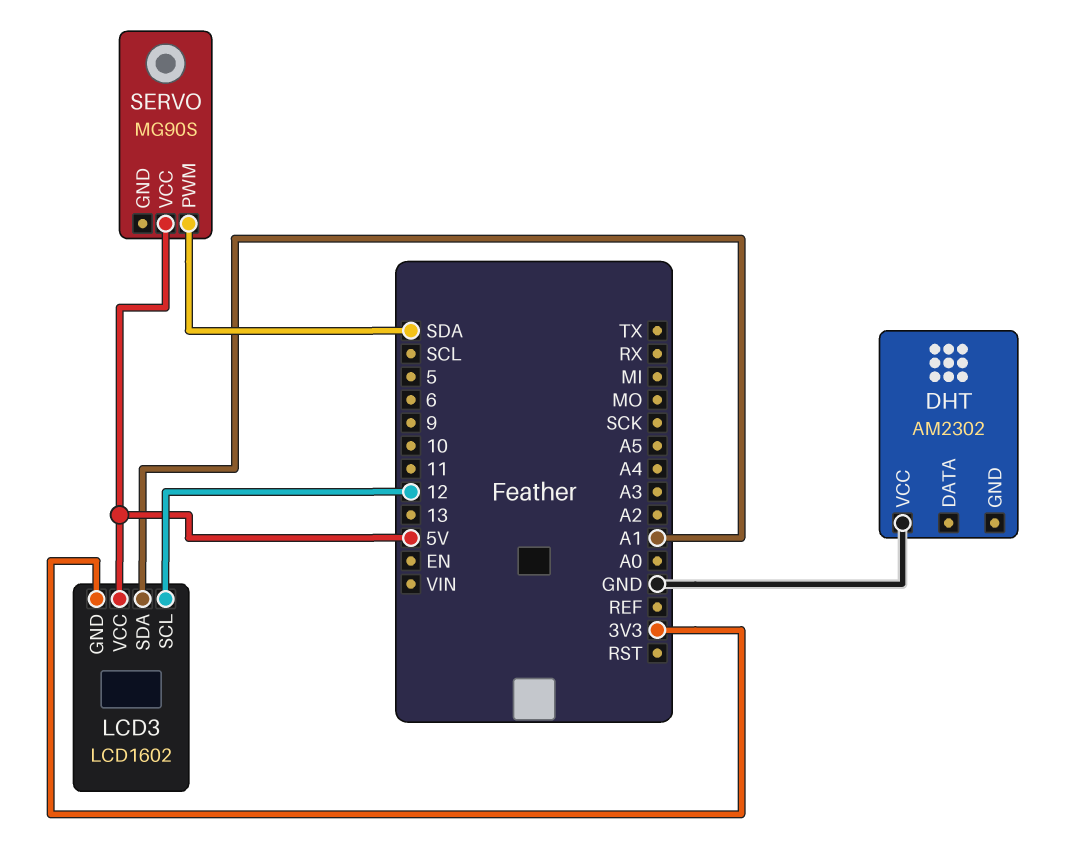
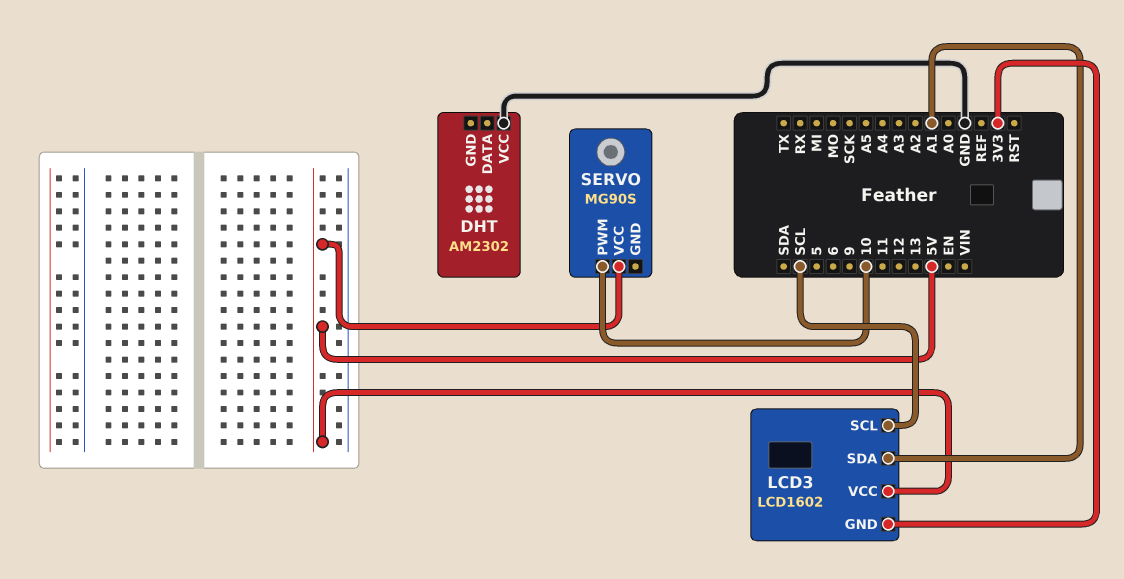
LCD3 pin SCL: 12 -> SCL
SERVO pin PWM: SDA -> 10

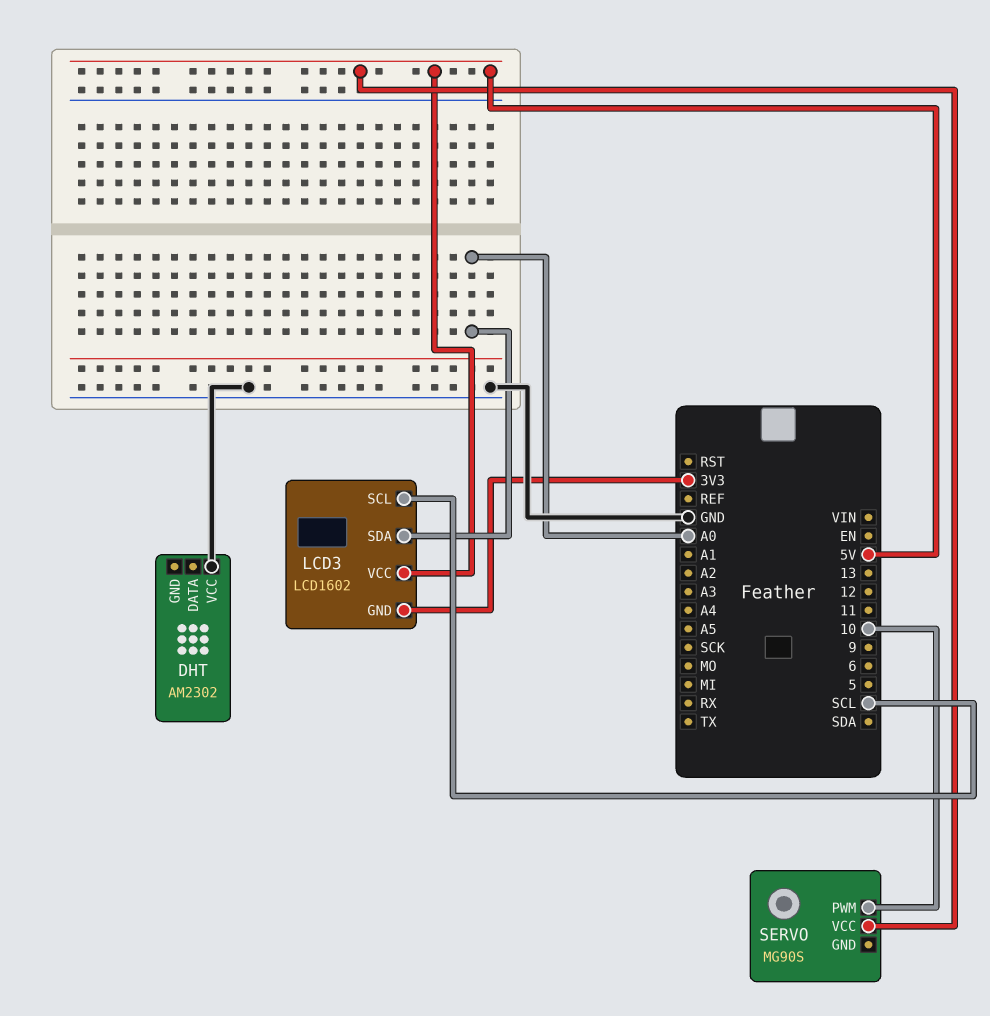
LCD3 pin SDA: A1 -> A0

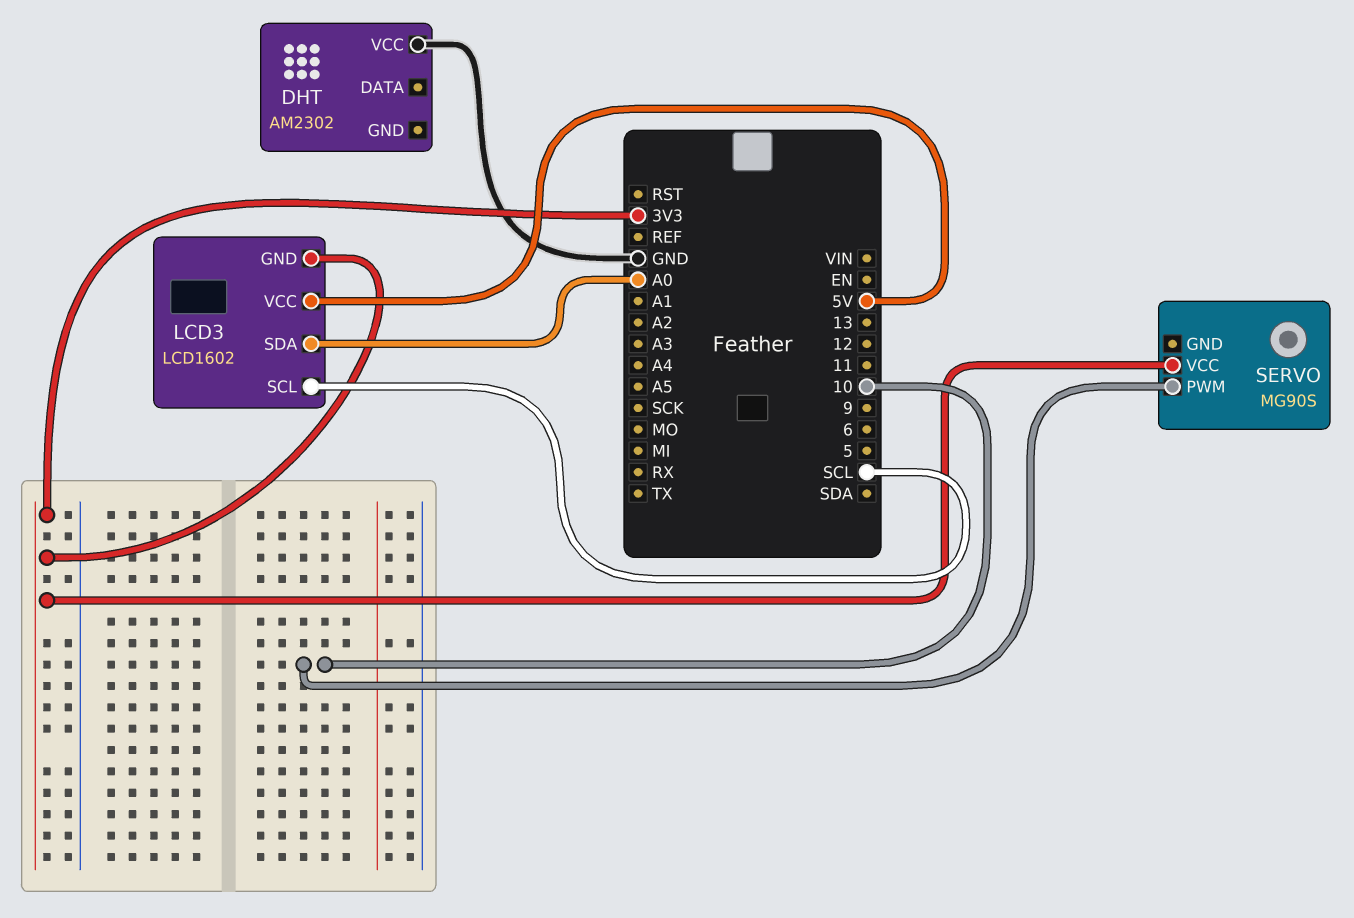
SERVO pin VCC: 5V -> 3V3

